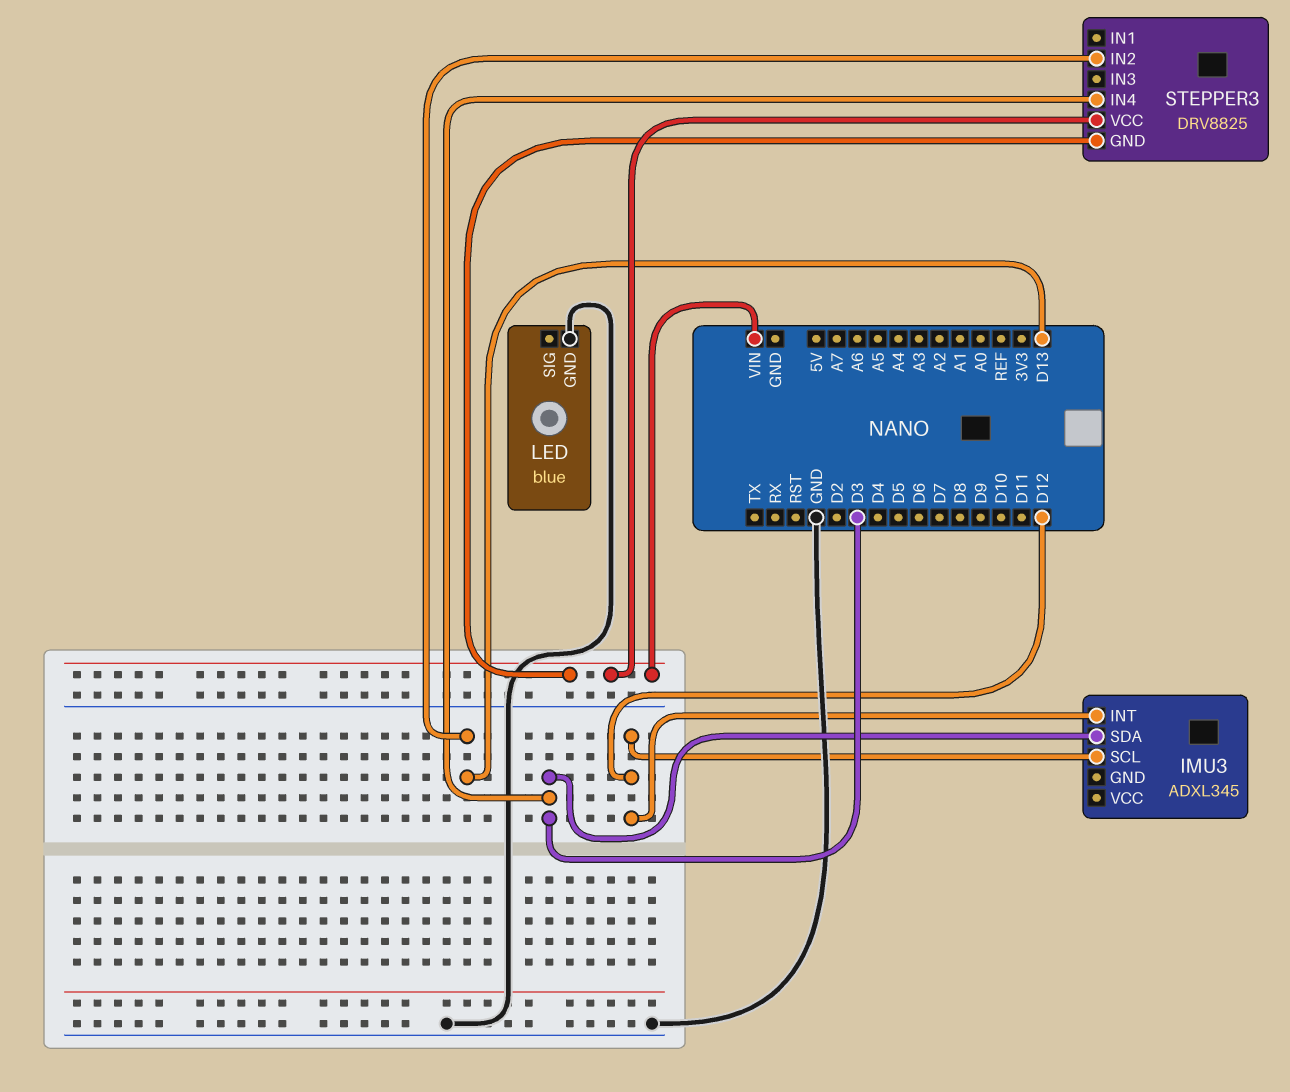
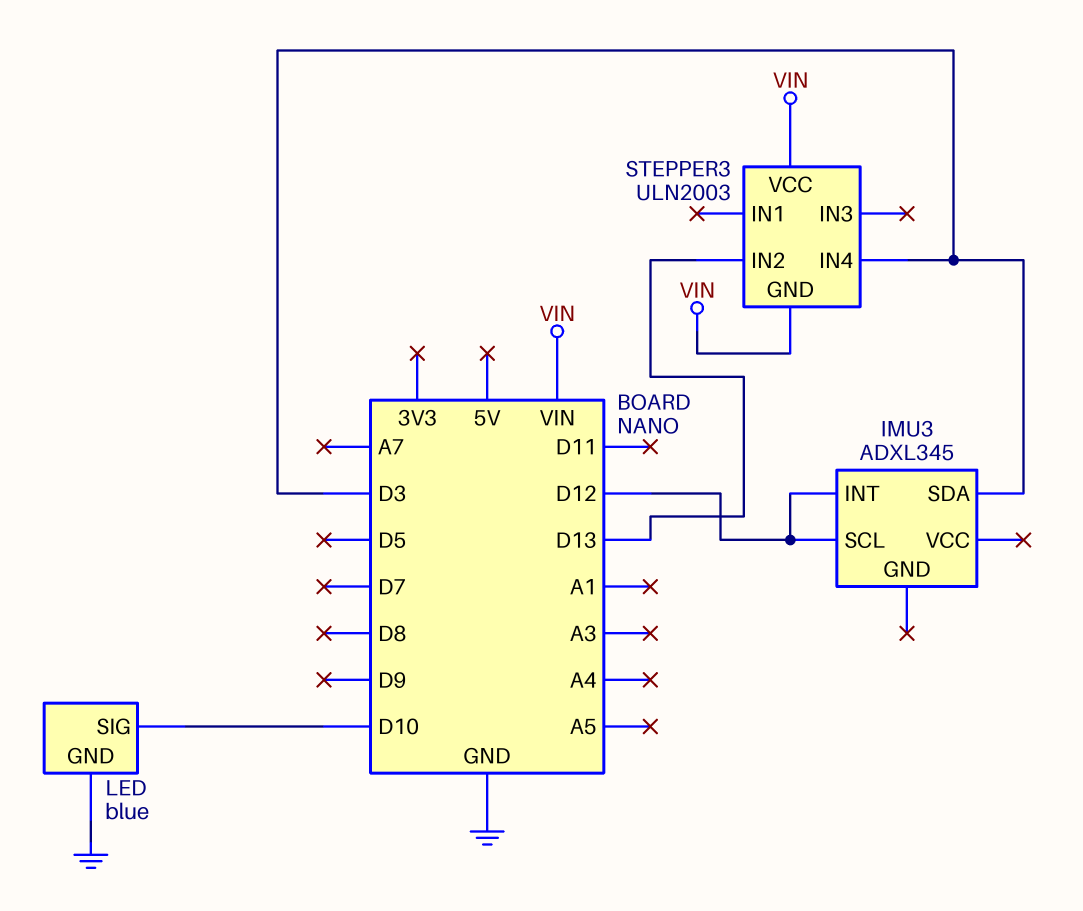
LED pin SIG: none -> D10
STEPPER3: DRV8825 -> ULN2003

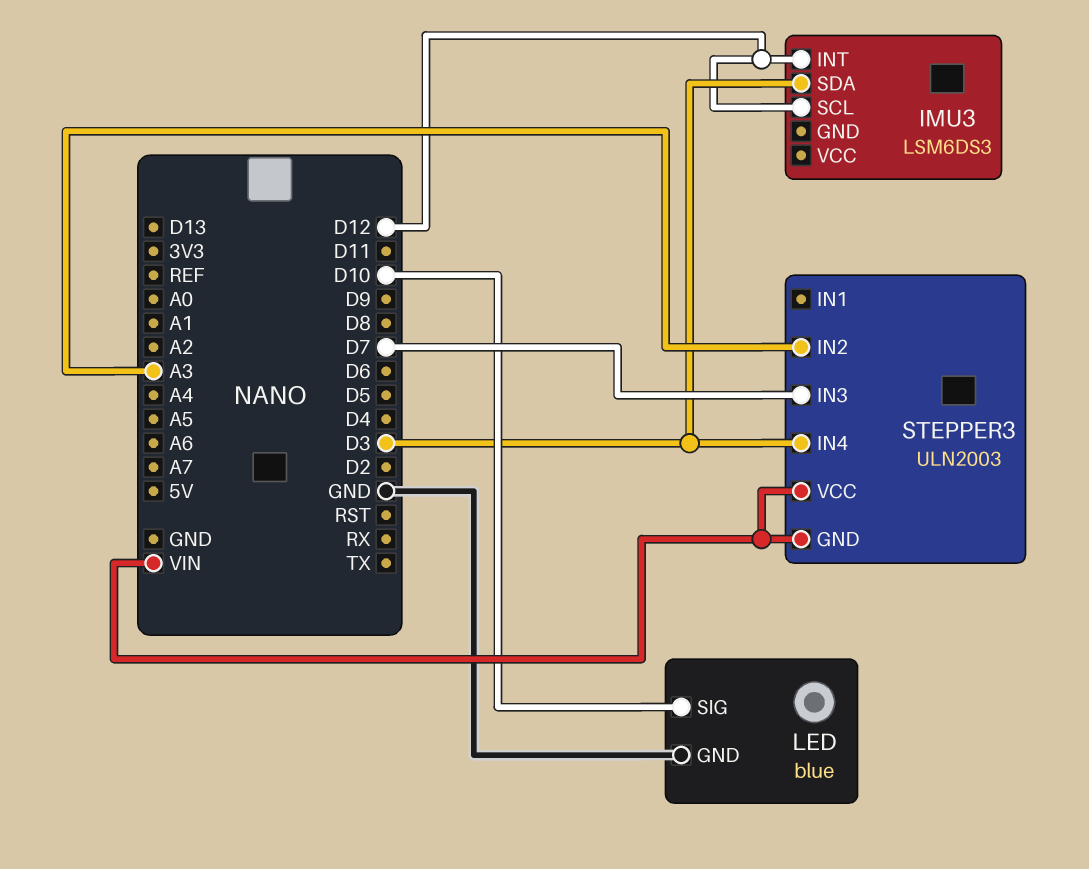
IMU3: ADXL345 -> LSM6DS3
STEPPER3 pin IN2: D13 -> A3
STEPPER3 pin IN3: none -> D7

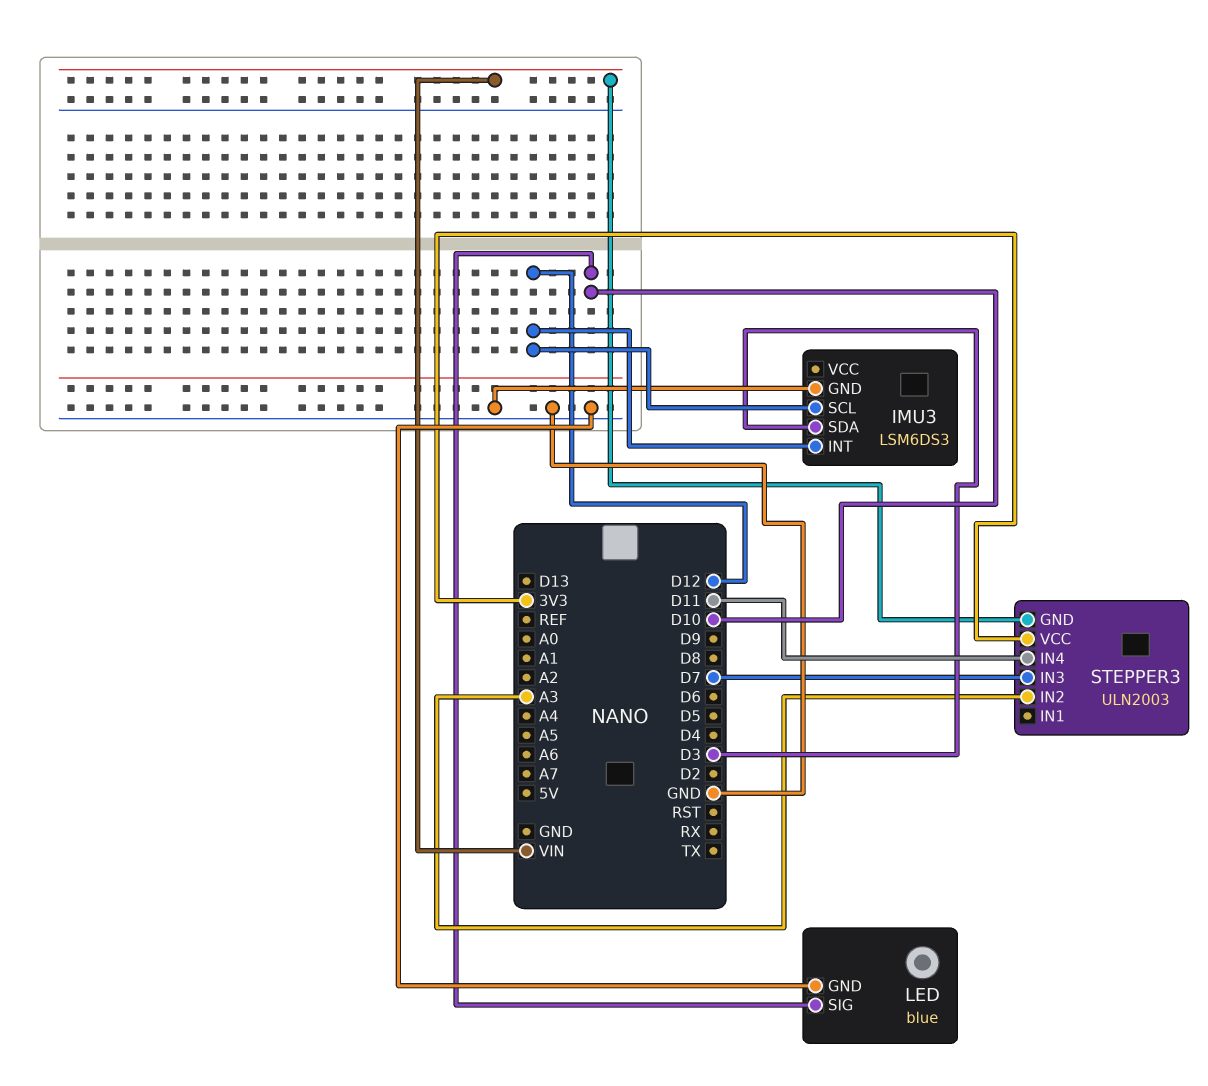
IMU3 pin GND: none -> GND
STEPPER3 pin IN4: D3 -> D11
STEPPER3 pin VCC: VIN -> 3V3

